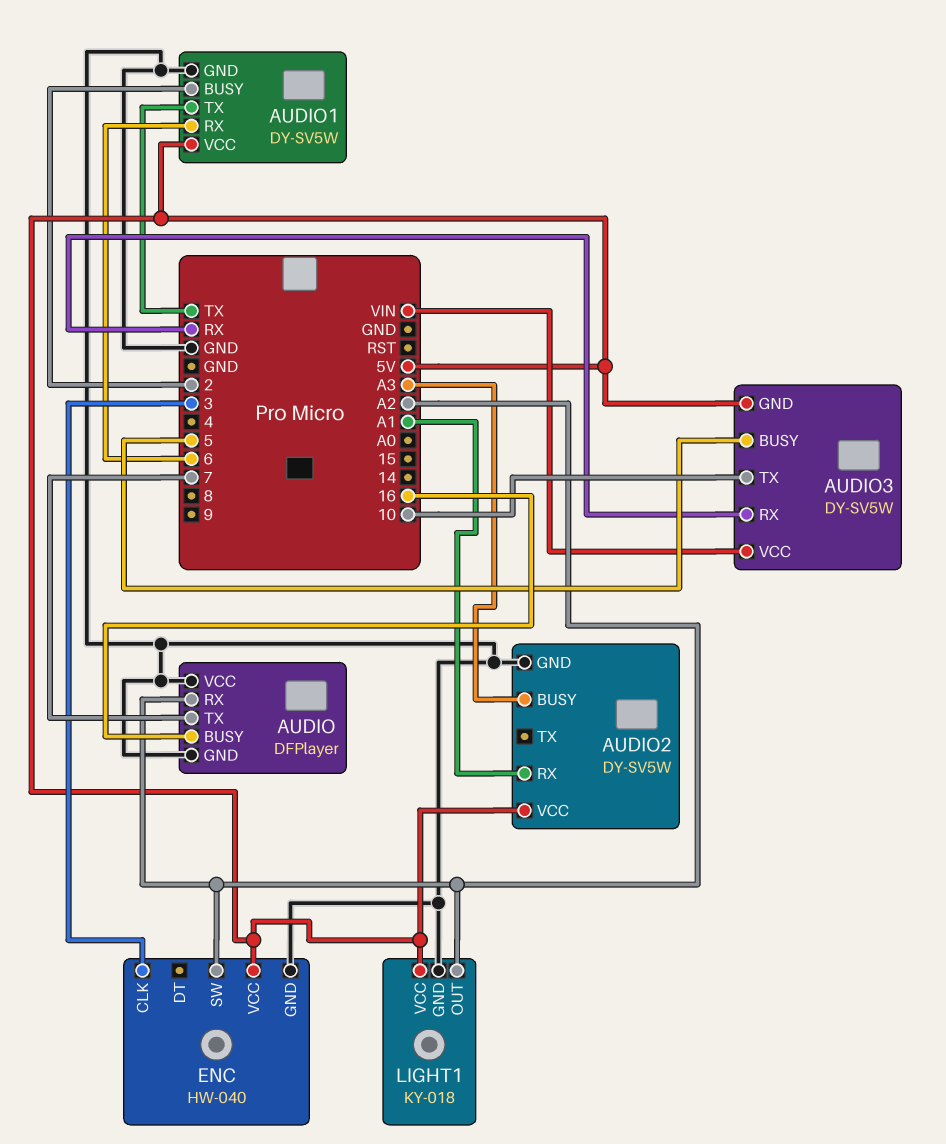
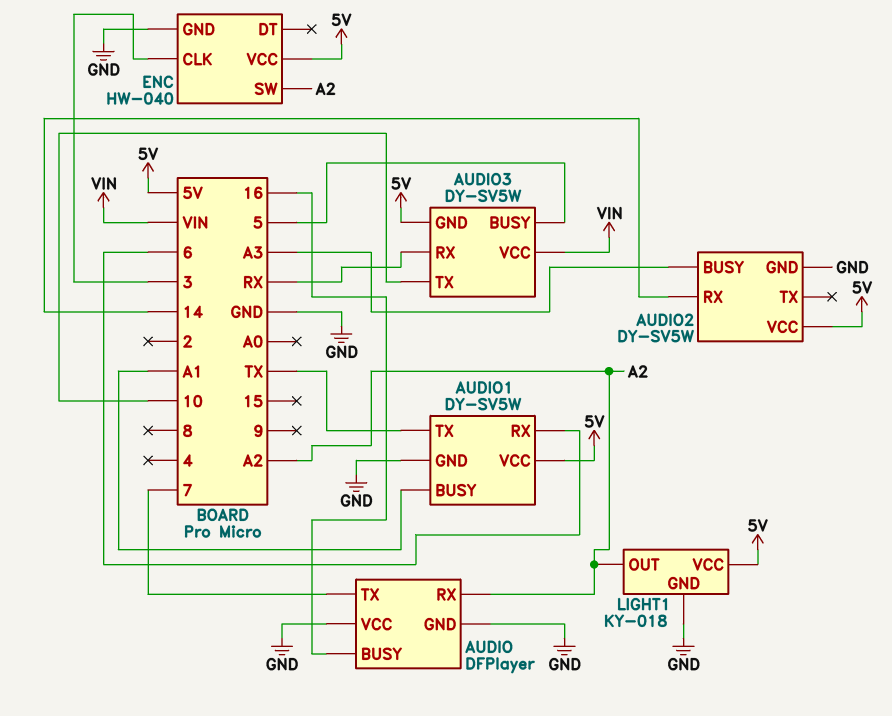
AUDIO1 pin BUSY: 2 -> A1
AUDIO2 pin RX: A1 -> 14

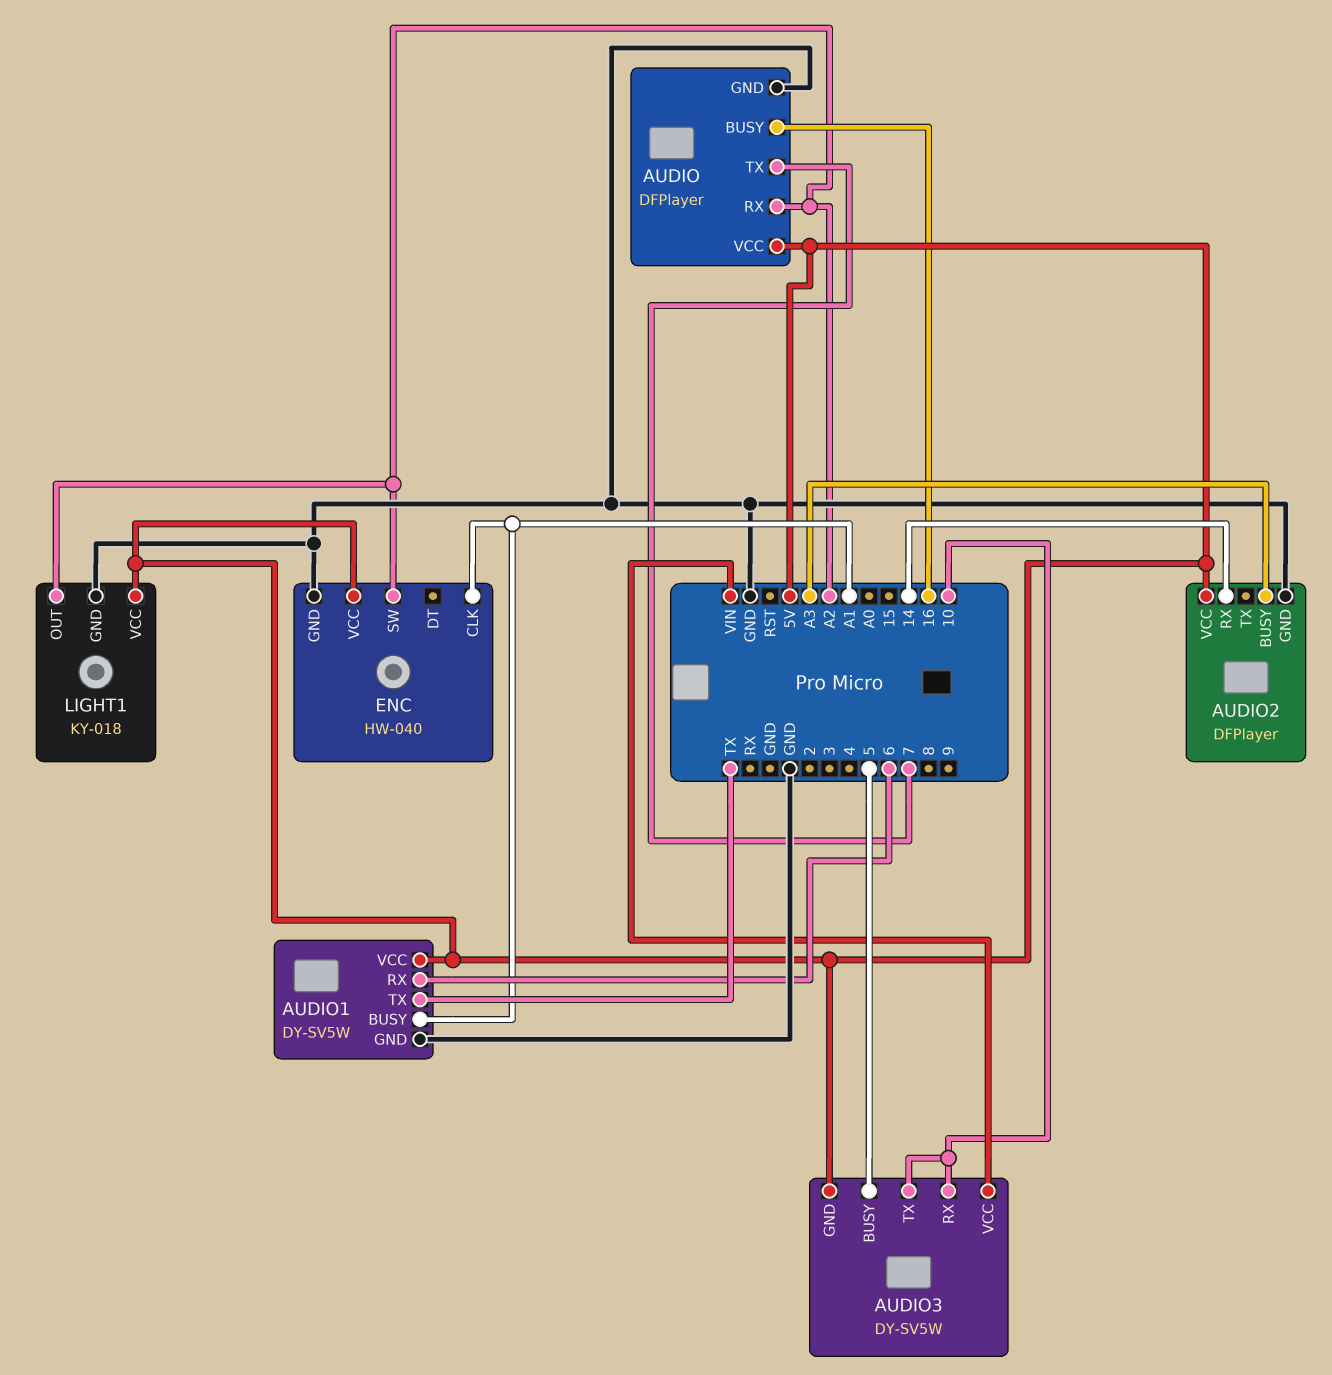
AUDIO pin VCC: GND -> 5V
AUDIO2: DY-SV5W -> DFPlayer
AUDIO3 pin RX: RX -> 10
ENC pin CLK: 3 -> A1

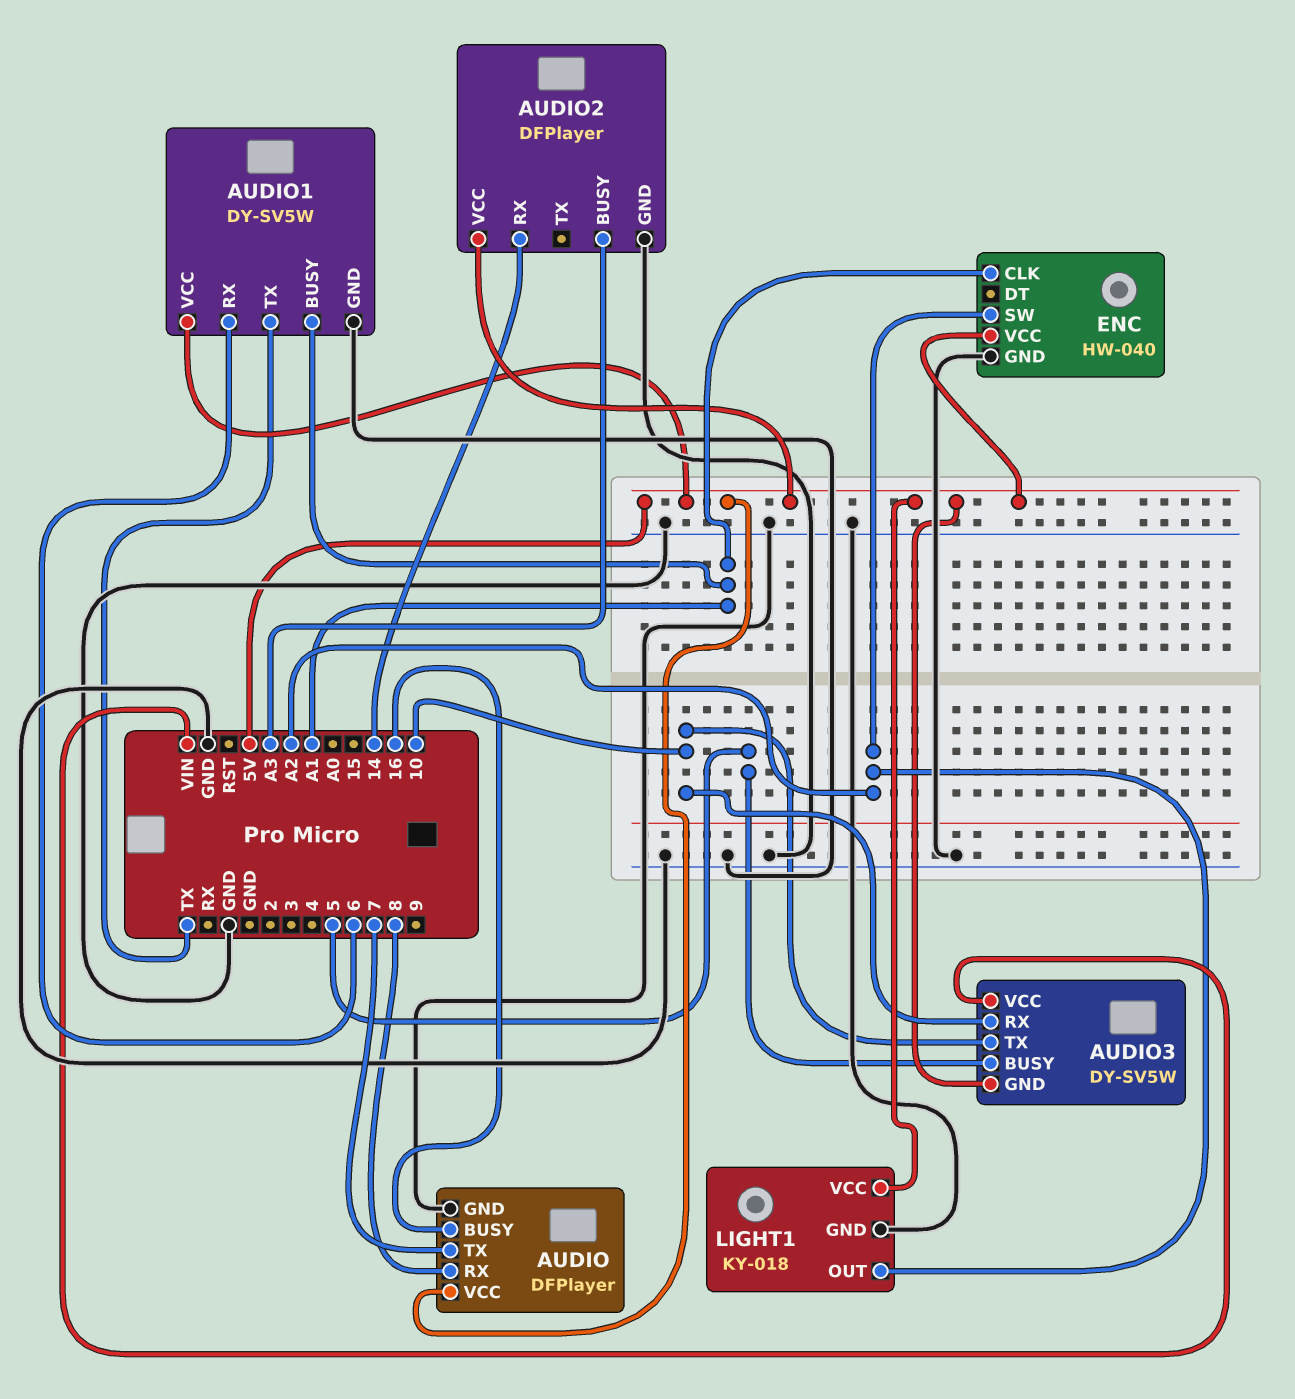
AUDIO pin RX: A2 -> 8

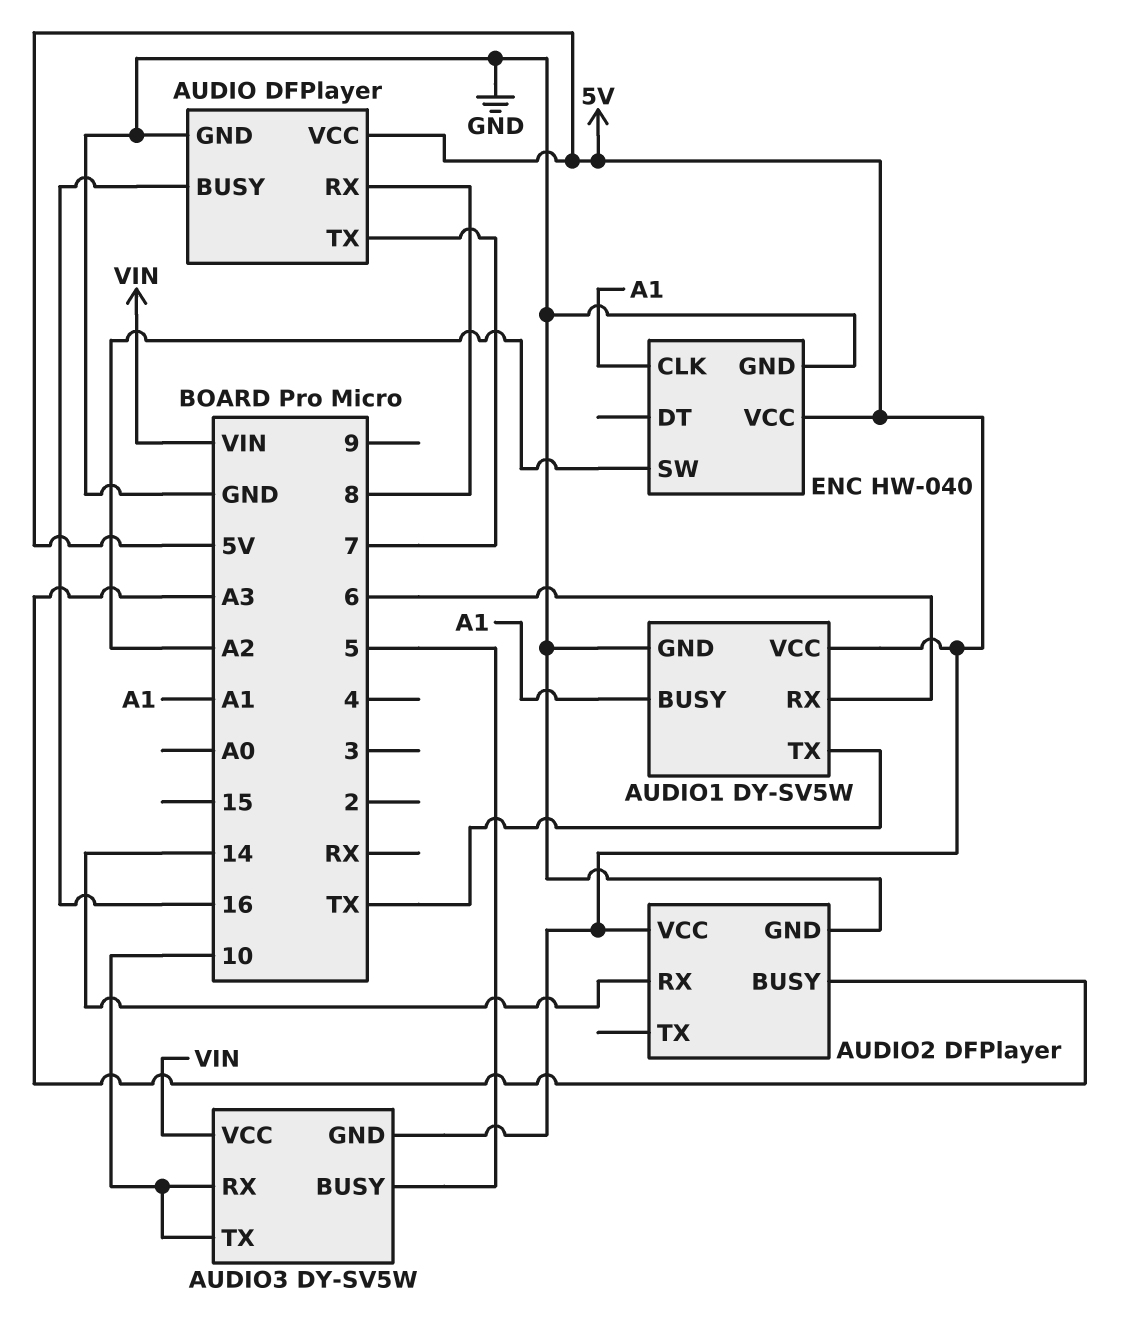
LIGHT1: KY-018 -> none
LIGHT1 pin GND: GND -> none
LIGHT1 pin OUT: A2 -> none
LIGHT1 pin VCC: 5V -> none

